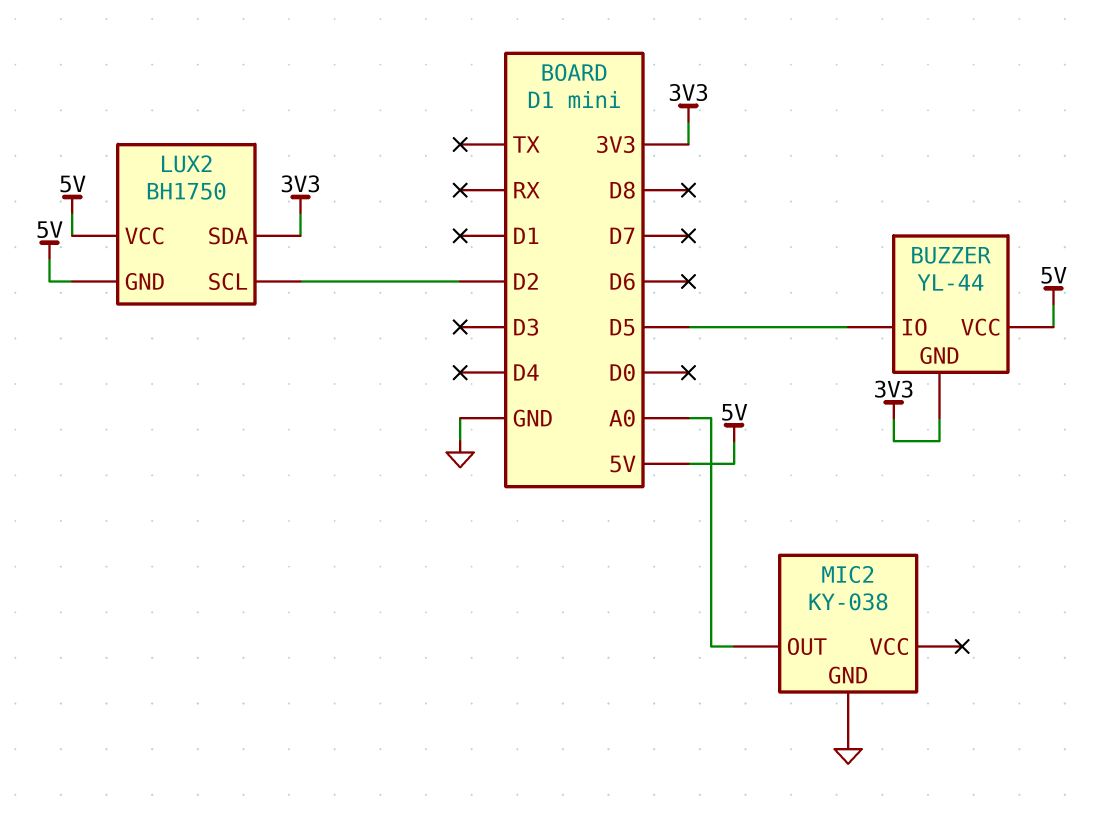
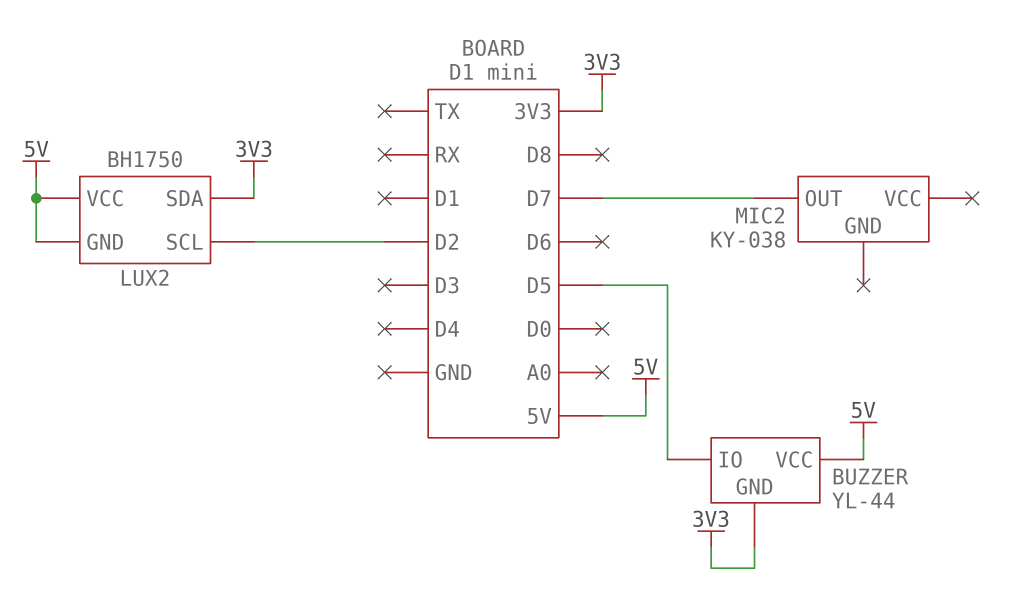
MIC2 pin GND: GND -> none
MIC2 pin OUT: A0 -> D7

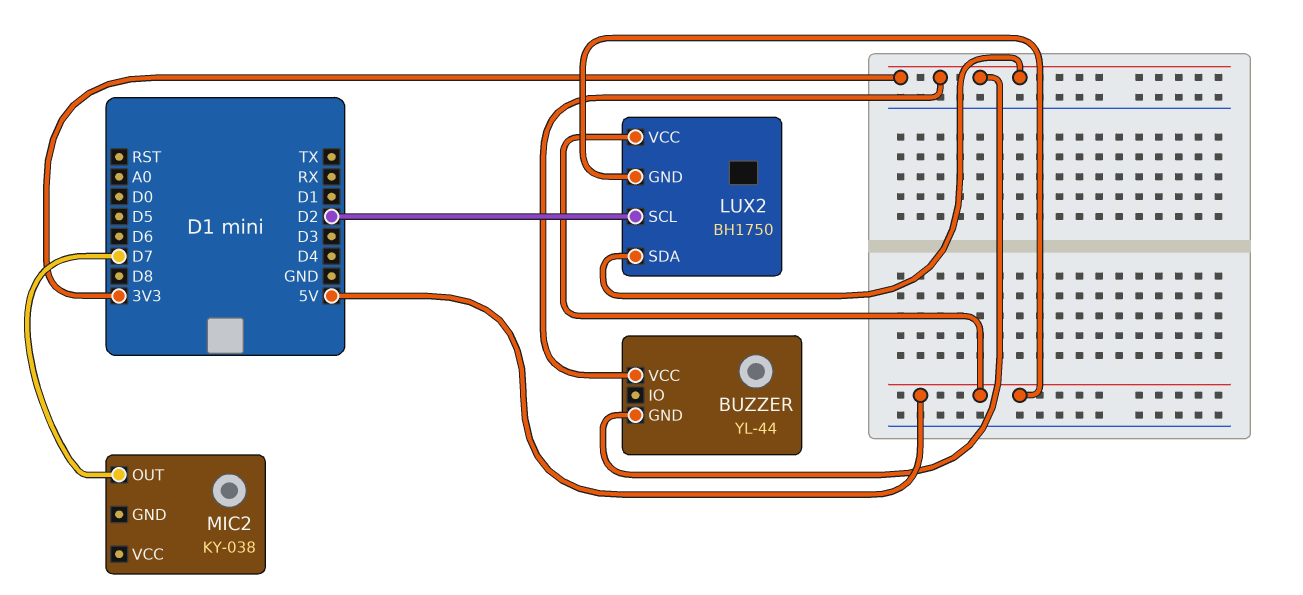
BUZZER pin IO: D5 -> none
BUZZER pin VCC: 5V -> 3V3

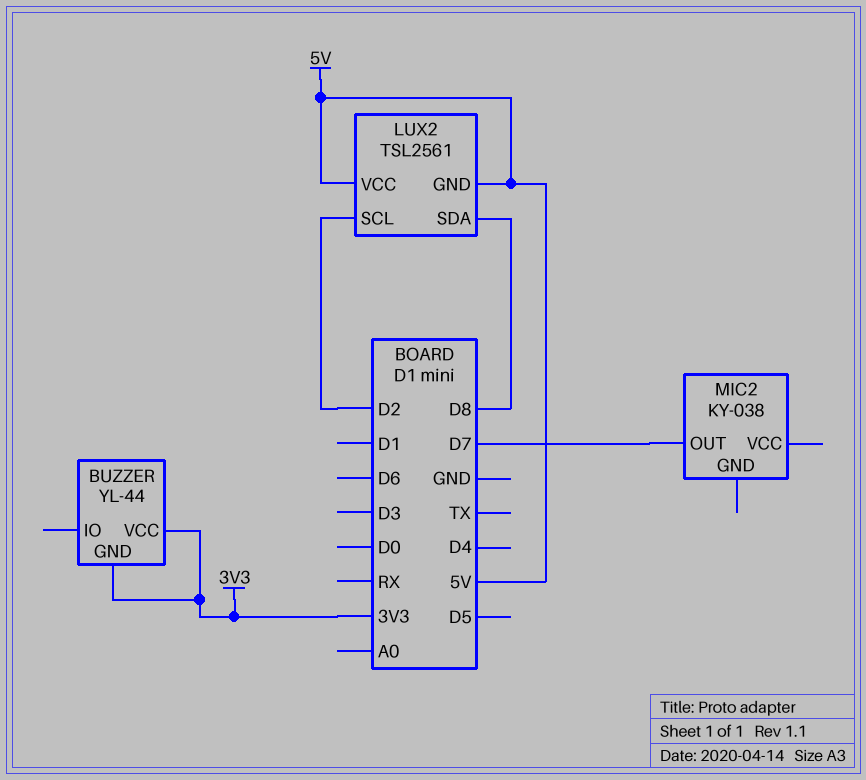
LUX2: BH1750 -> TSL2561
LUX2 pin SDA: 3V3 -> D8

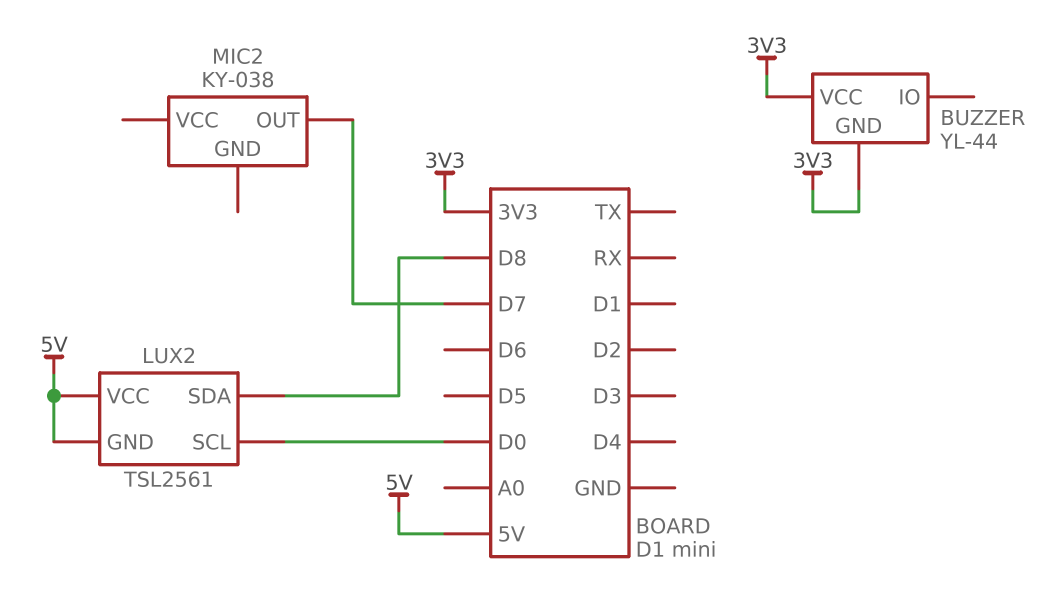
LUX2 pin SCL: D2 -> D0

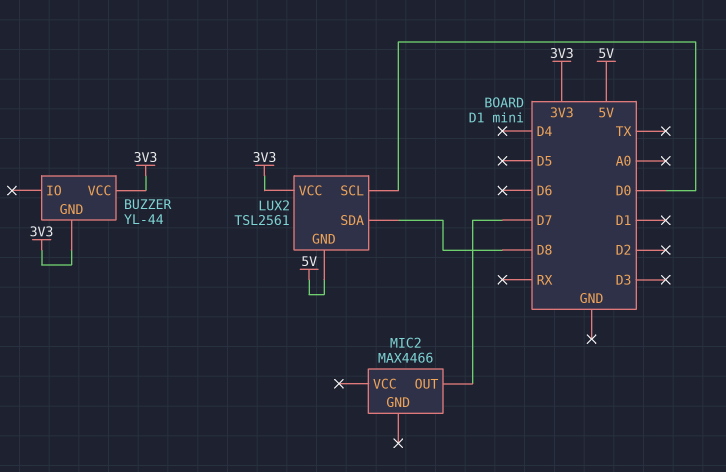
LUX2 pin VCC: 5V -> 3V3
MIC2: KY-038 -> MAX4466

